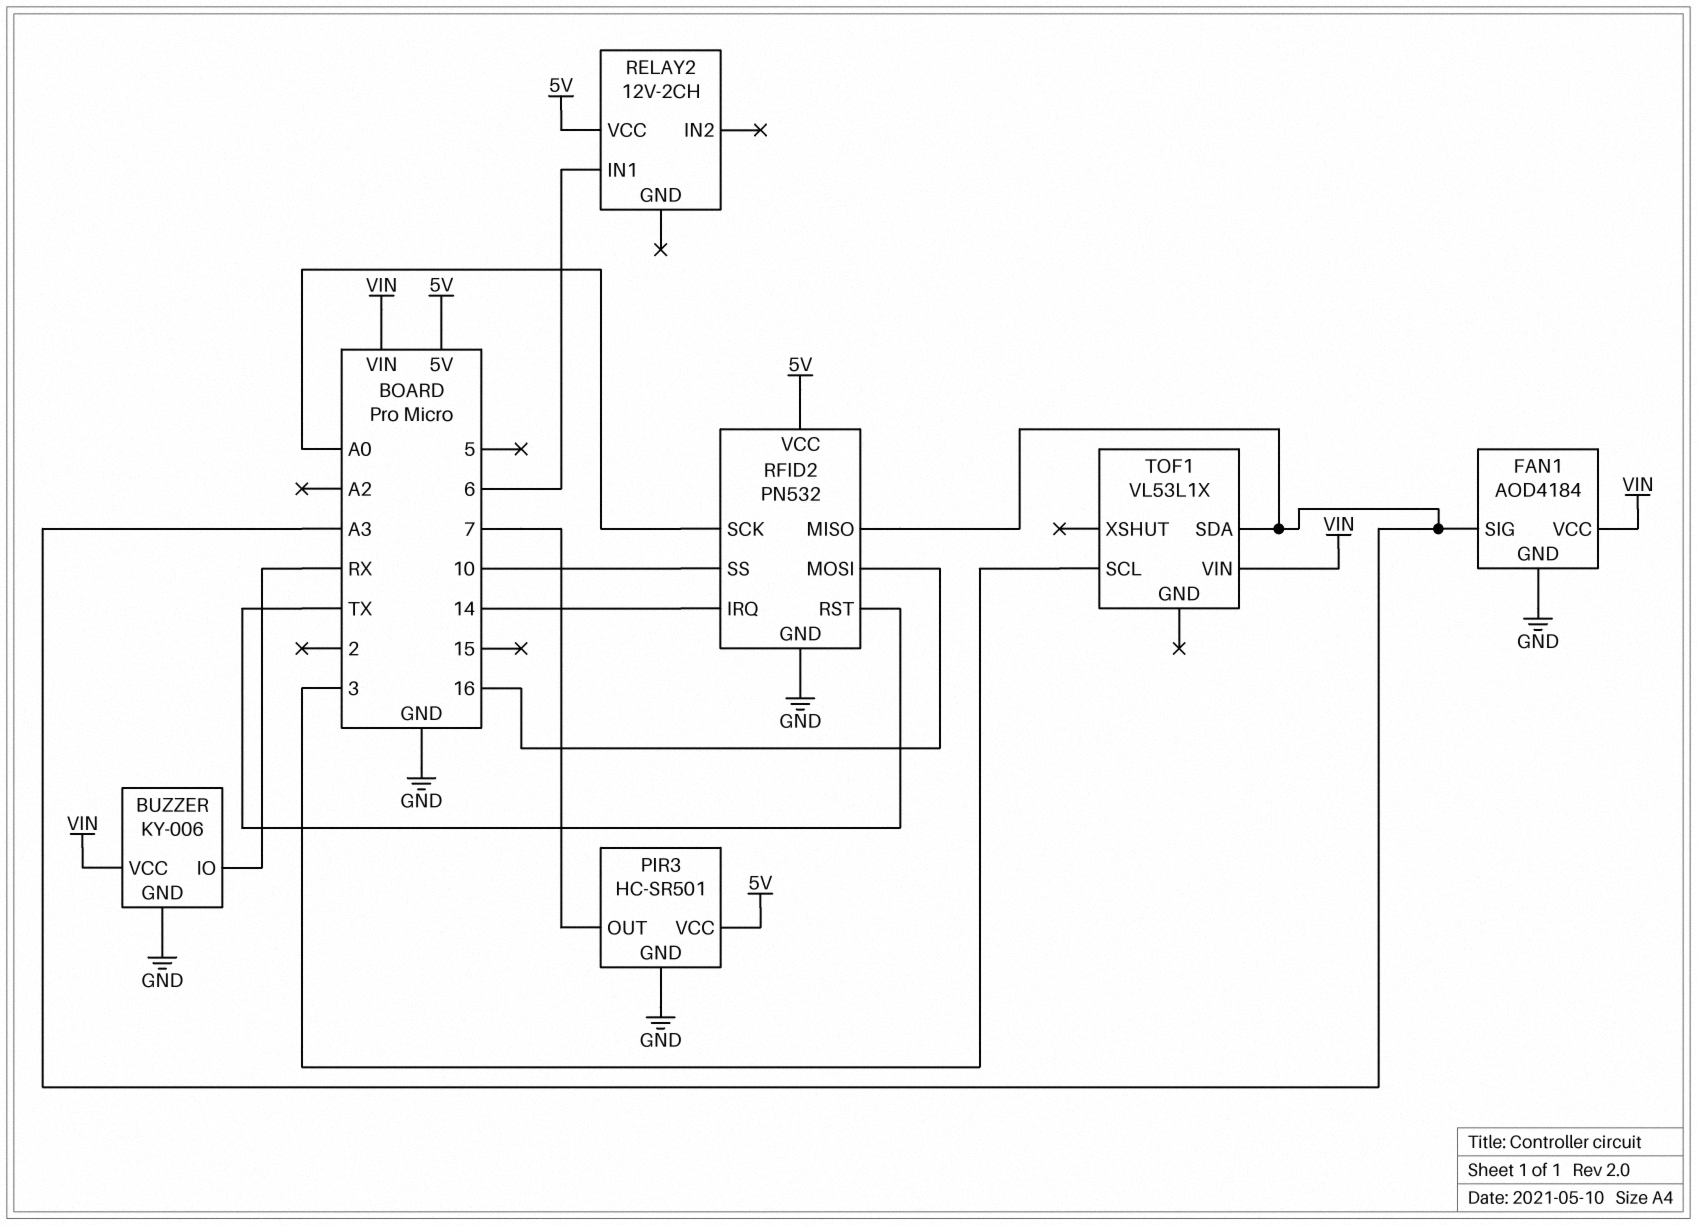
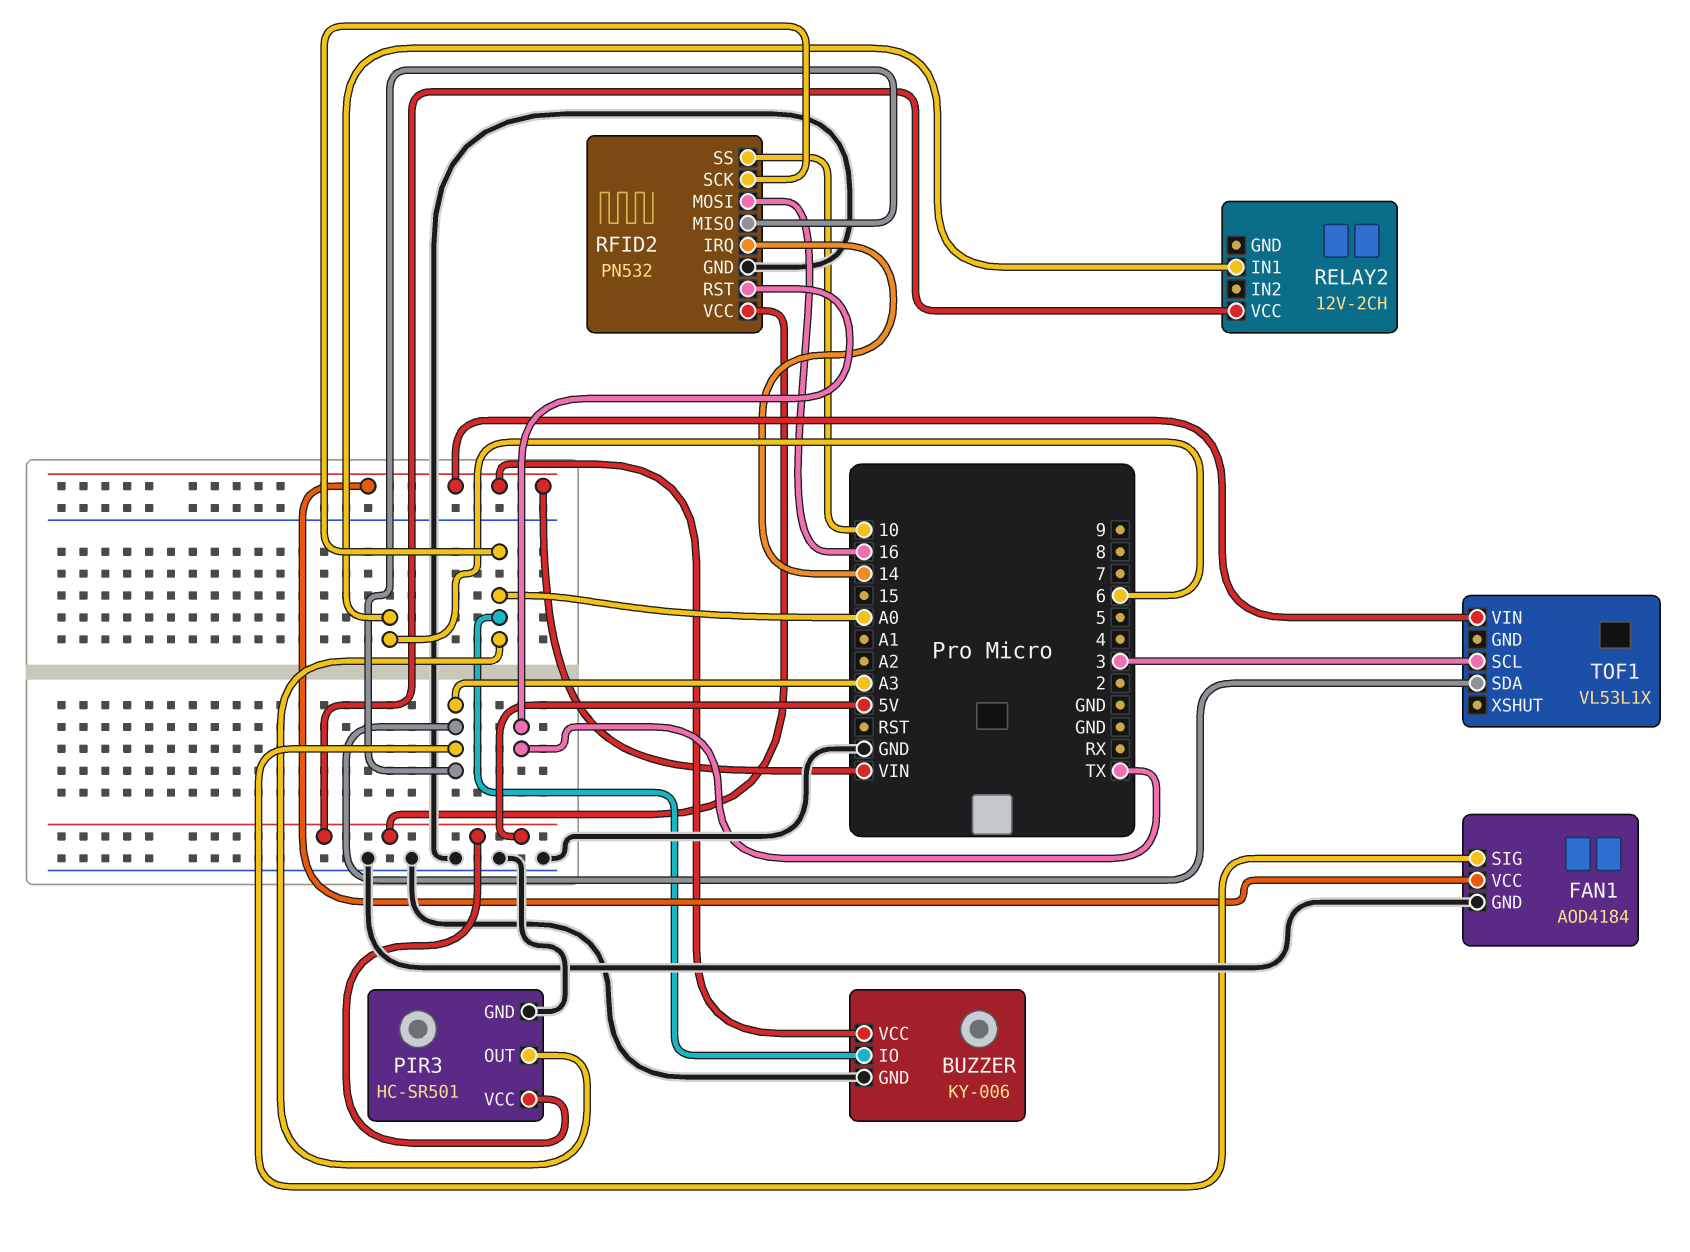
BUZZER pin IO: RX -> A0
PIR3 pin OUT: 7 -> A0

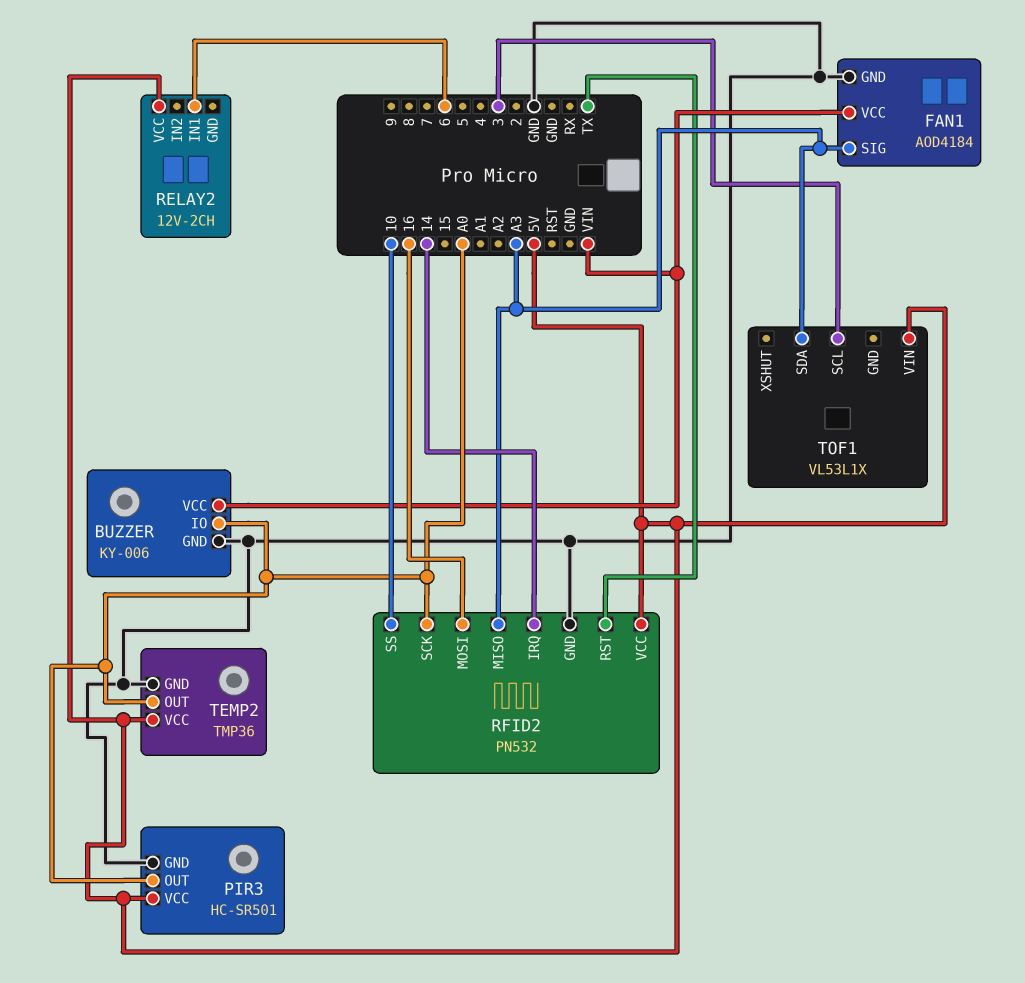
TEMP2: none -> TMP36
TEMP2 pin GND: none -> GND
TEMP2 pin OUT: none -> A0
TEMP2 pin VCC: none -> 5V
TOF1 pin VIN: VIN -> 5V

